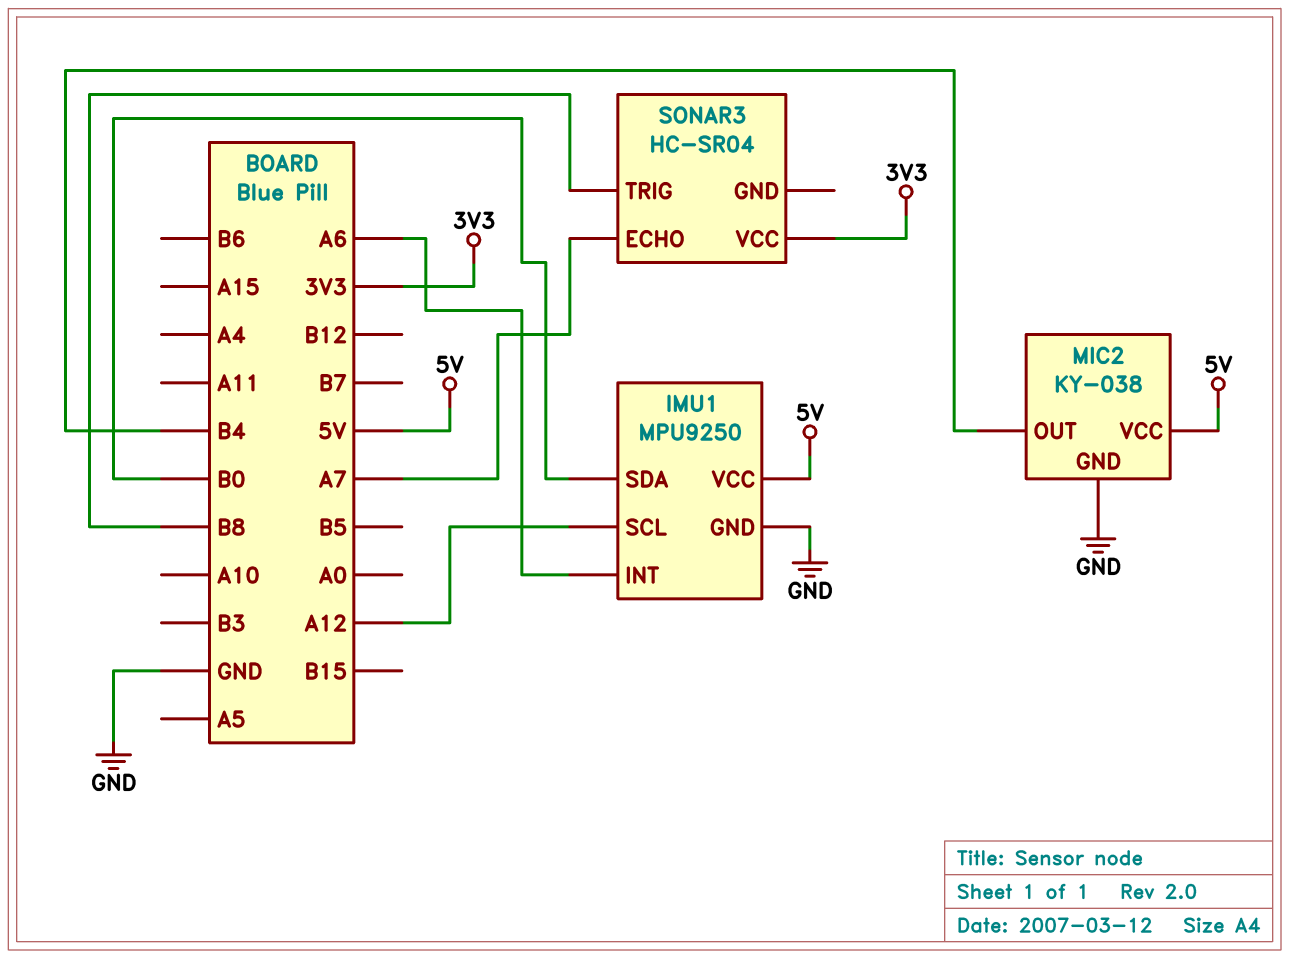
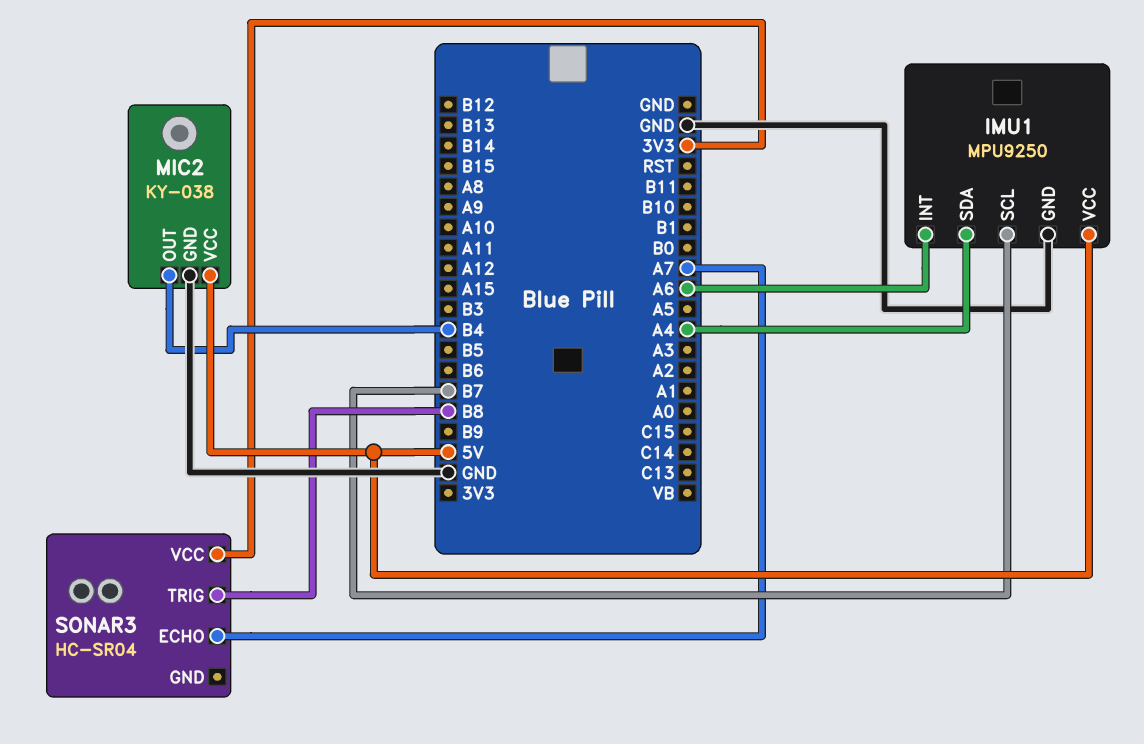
IMU1 pin SCL: A12 -> B7
IMU1 pin SDA: B0 -> A4

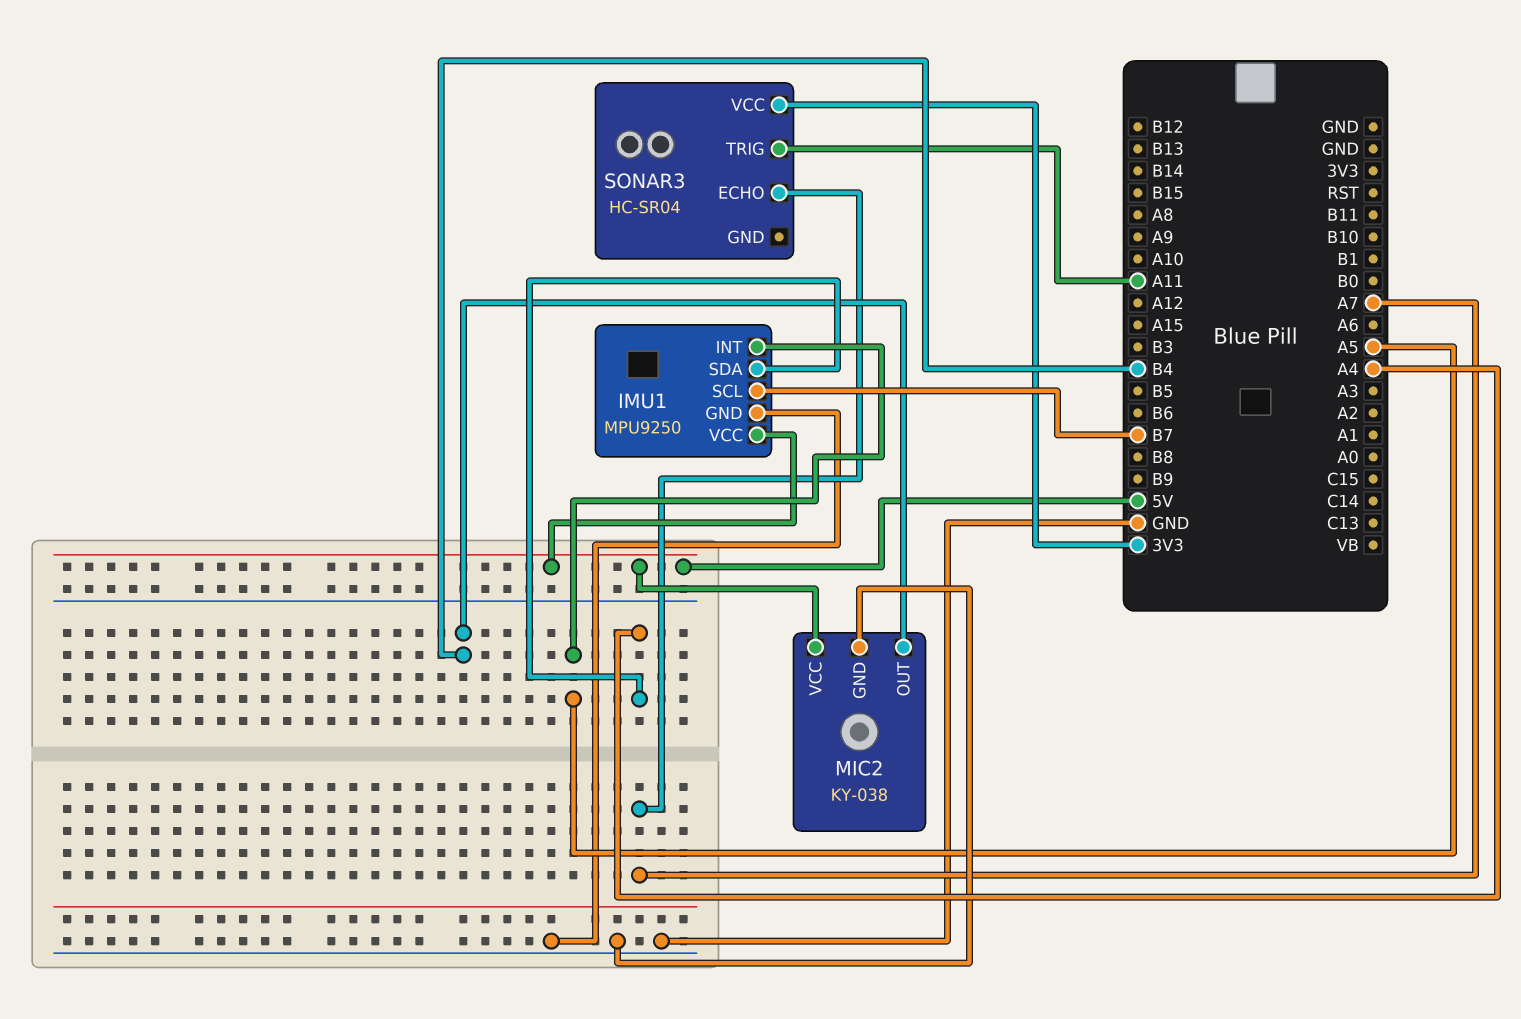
IMU1 pin INT: A6 -> A5
SONAR3 pin TRIG: B8 -> A11

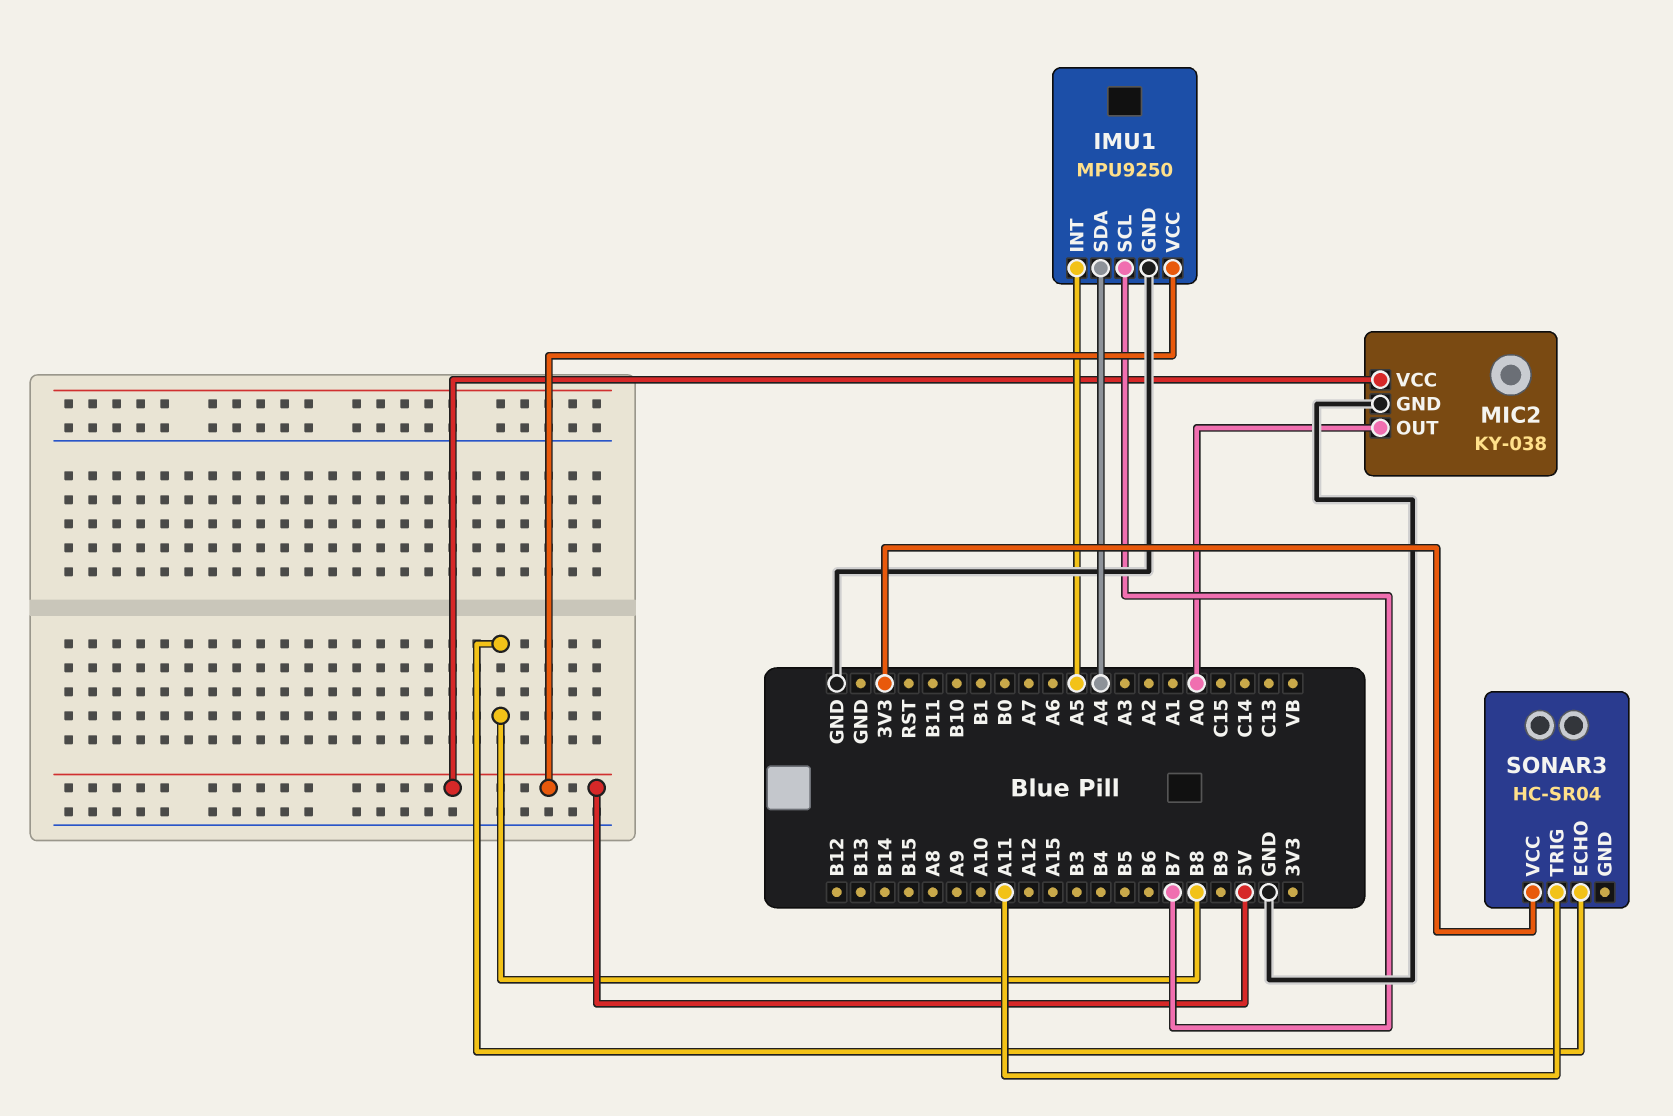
MIC2 pin OUT: B4 -> A0
SONAR3 pin ECHO: A7 -> B8

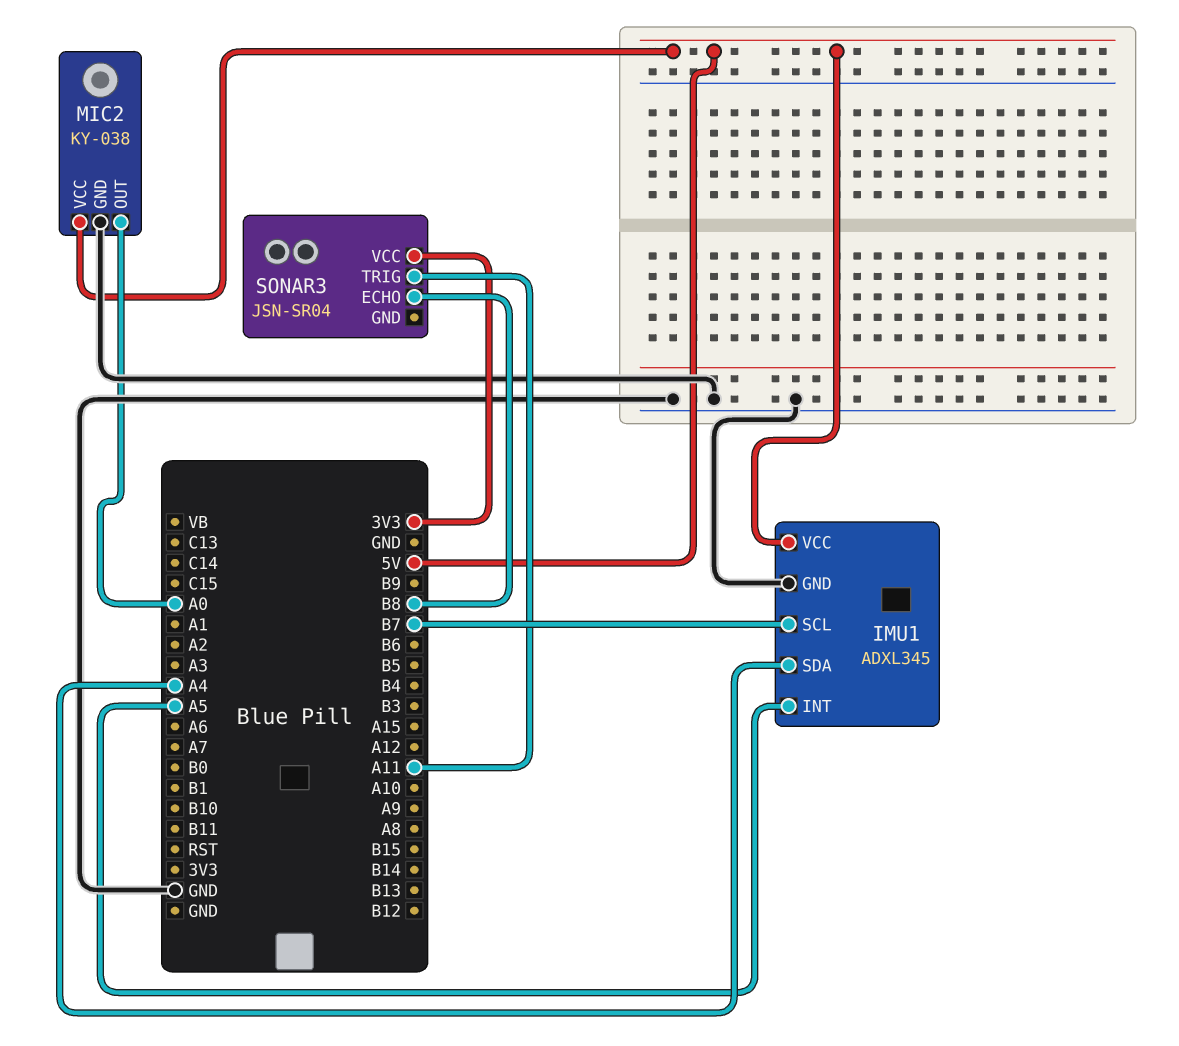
IMU1: MPU9250 -> ADXL345
SONAR3: HC-SR04 -> JSN-SR04

